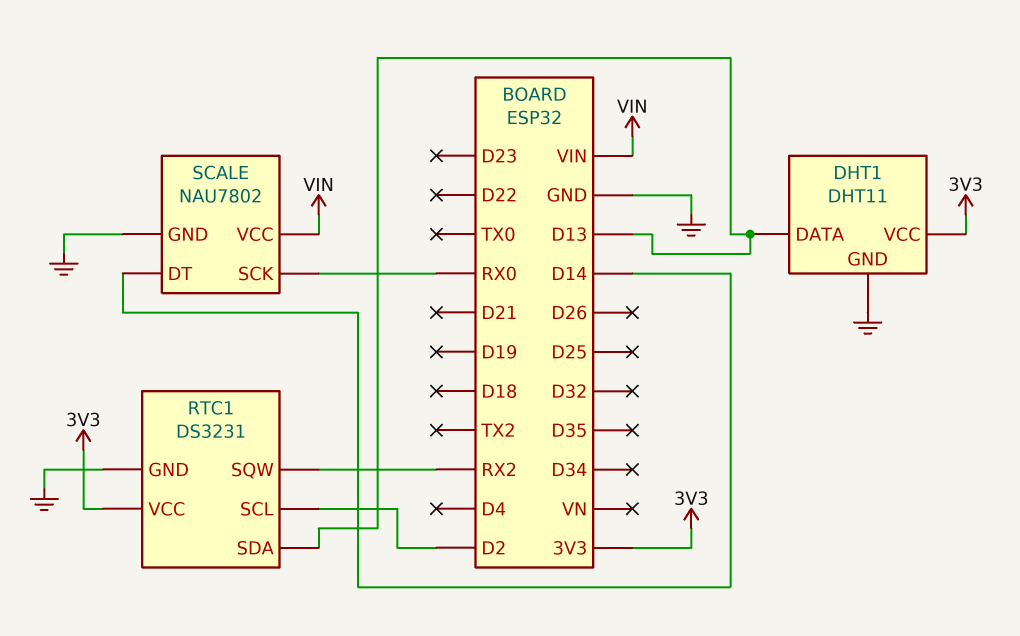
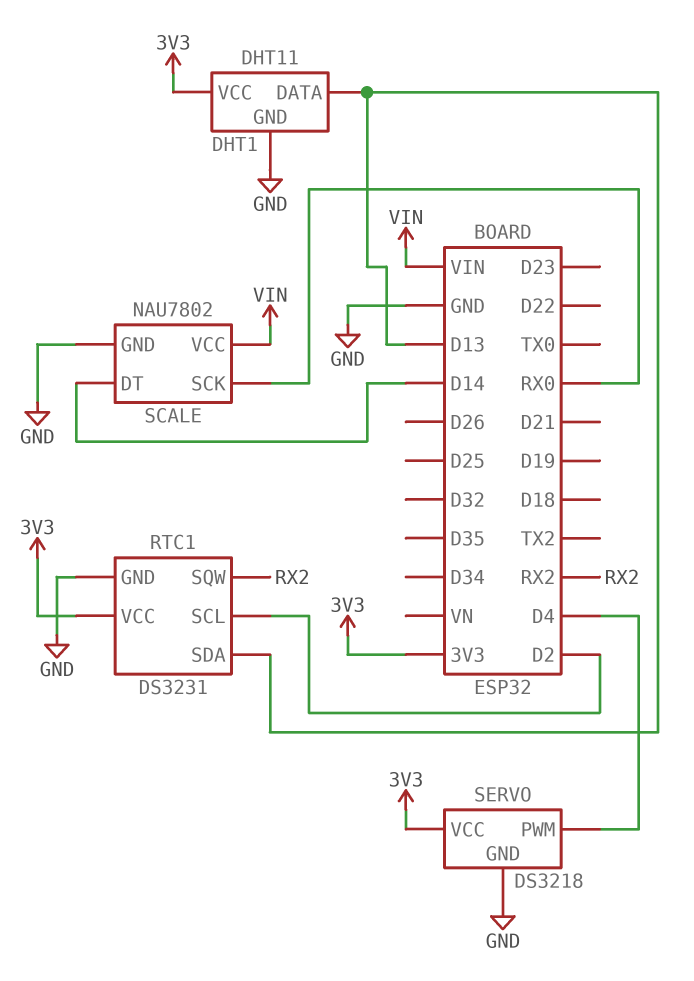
SERVO: none -> DS3218
SERVO pin GND: none -> GND
SERVO pin PWM: none -> D4
SERVO pin VCC: none -> 3V3

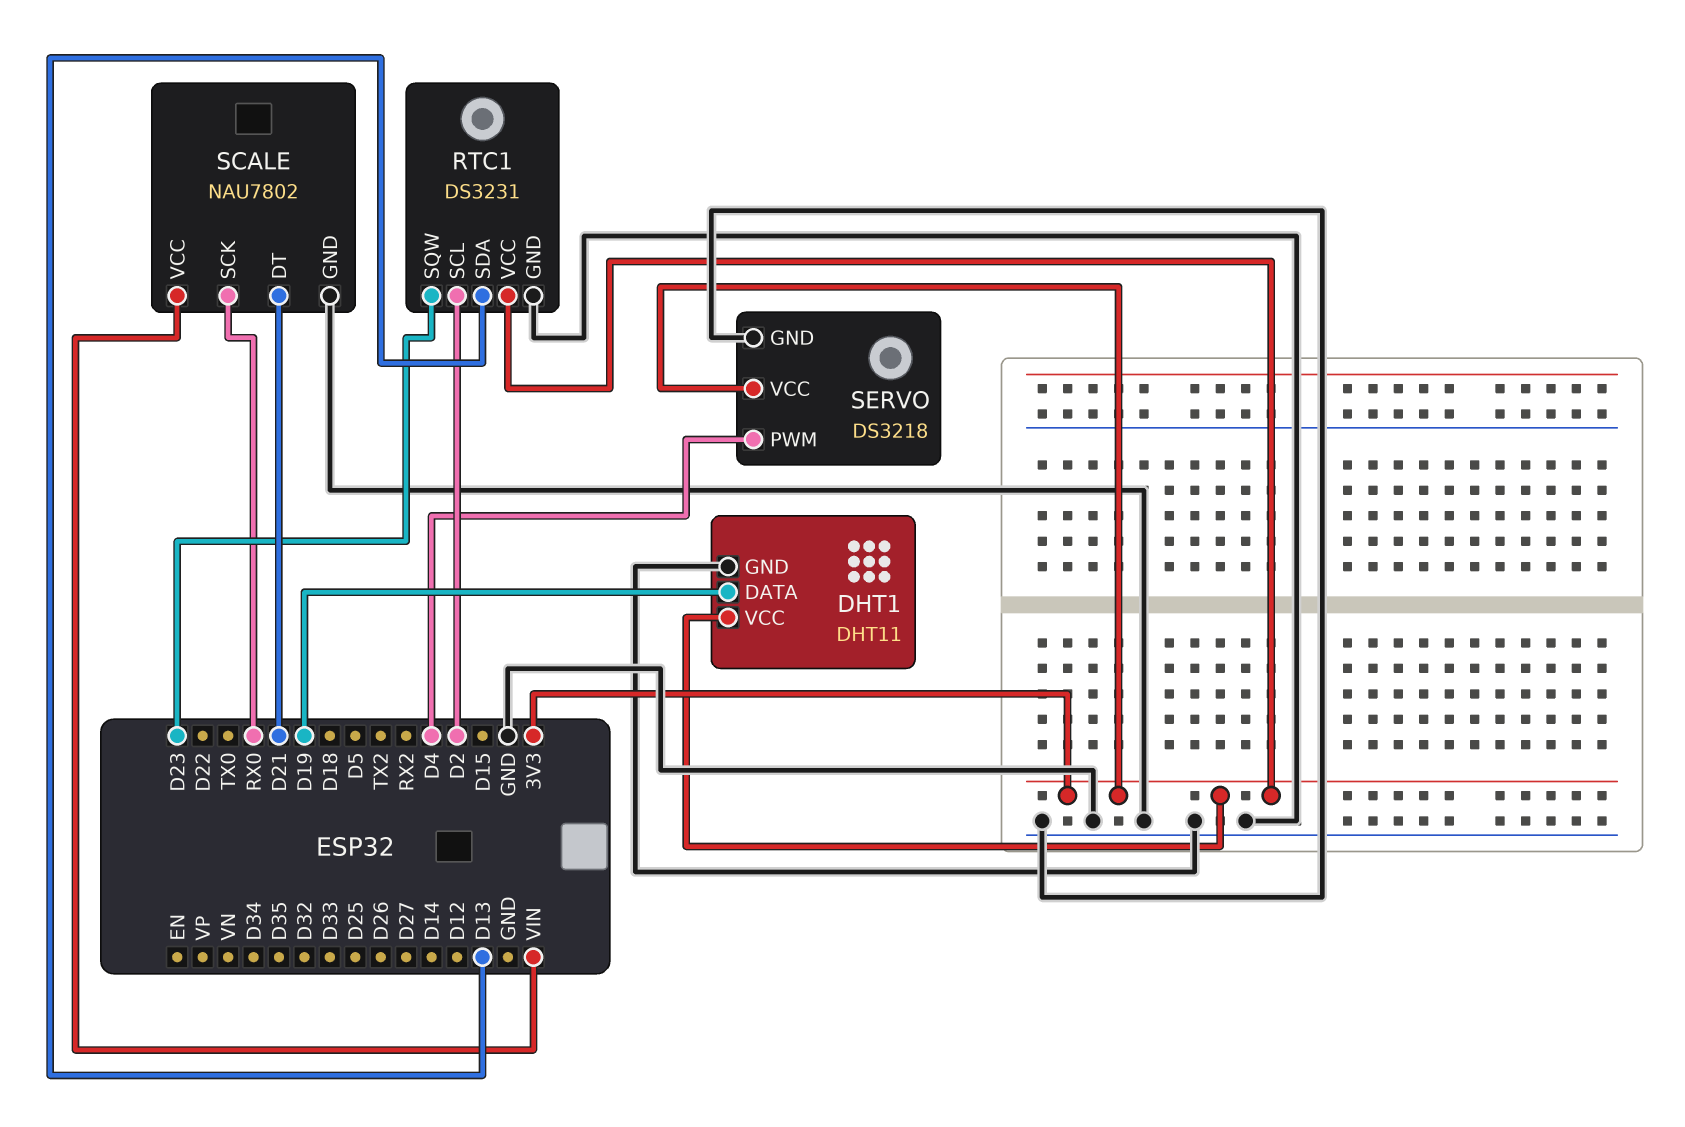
DHT1 pin DATA: D13 -> D19
RTC1 pin SQW: RX2 -> D23
SCALE pin DT: D14 -> D21

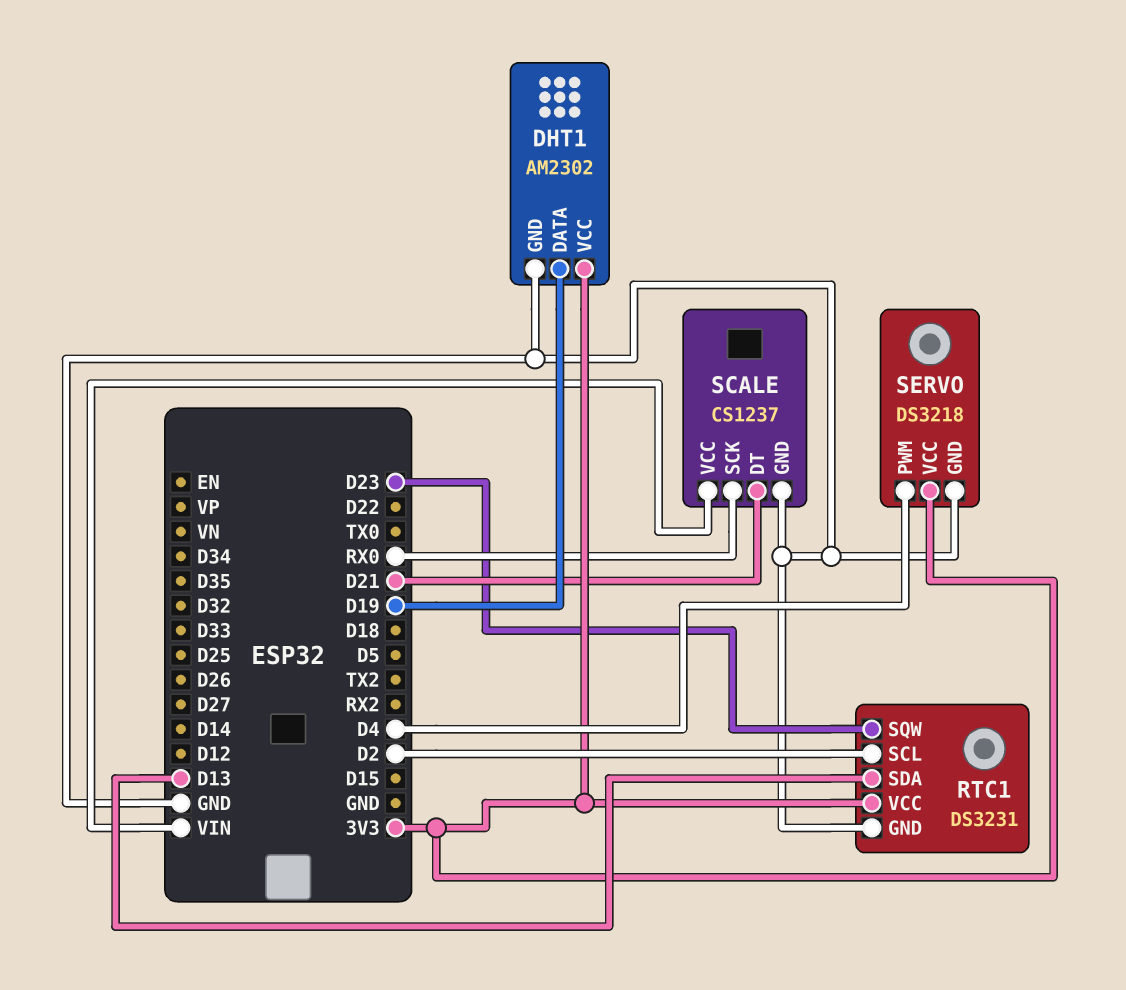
DHT1: DHT11 -> AM2302
SCALE: NAU7802 -> CS1237

